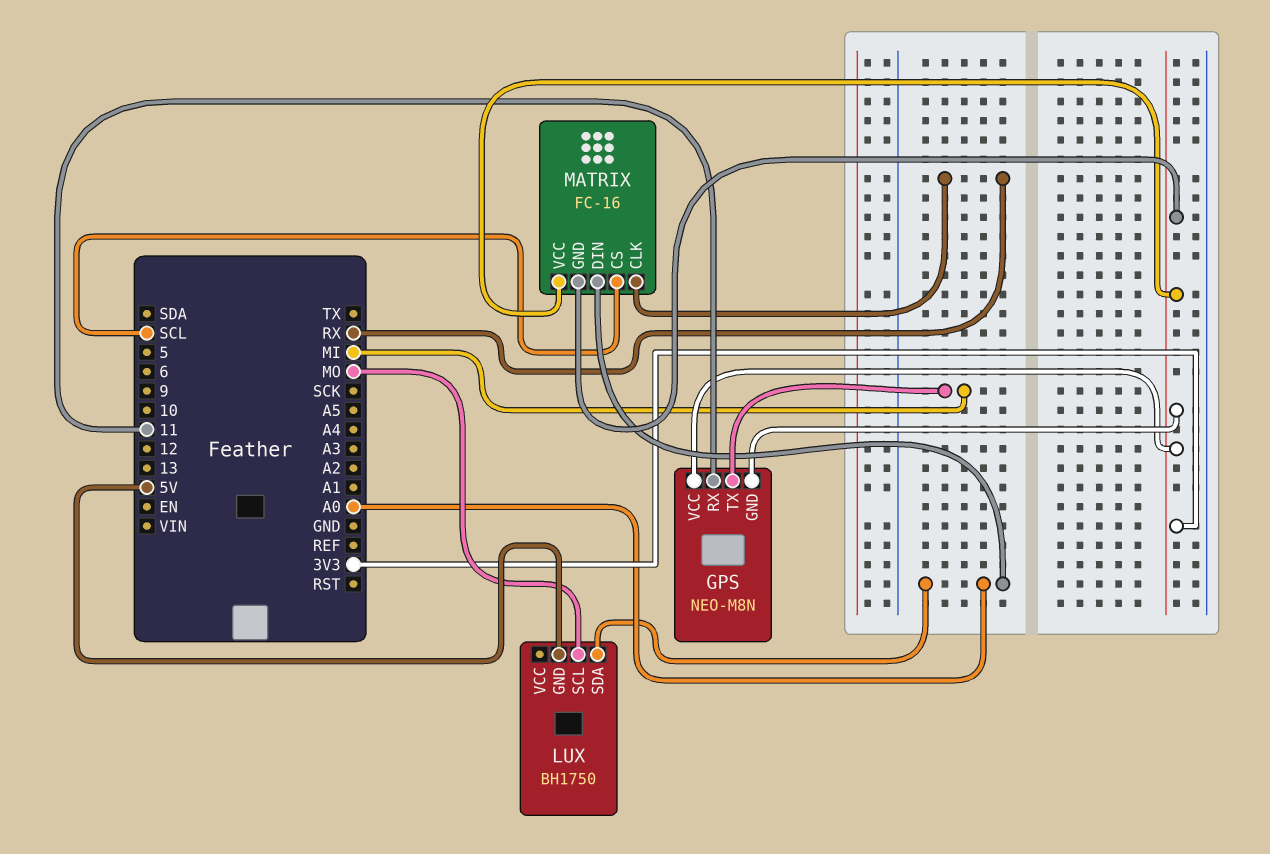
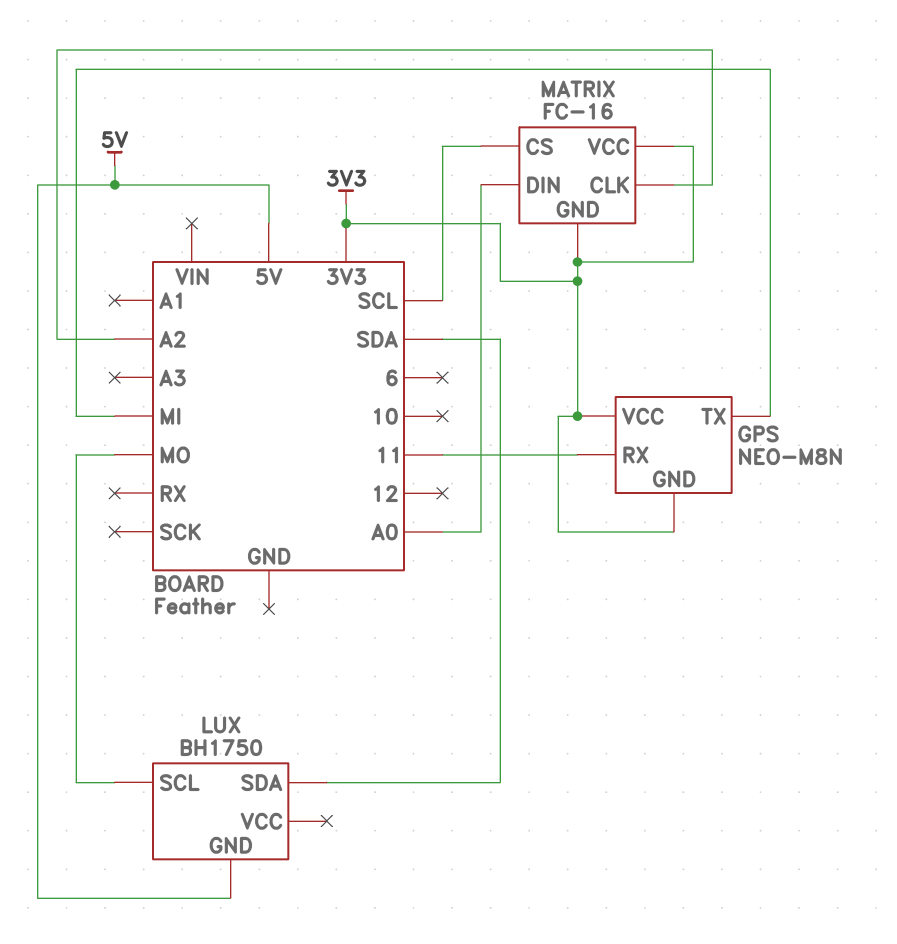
LUX pin SDA: A0 -> SDA
MATRIX pin CLK: RX -> A2

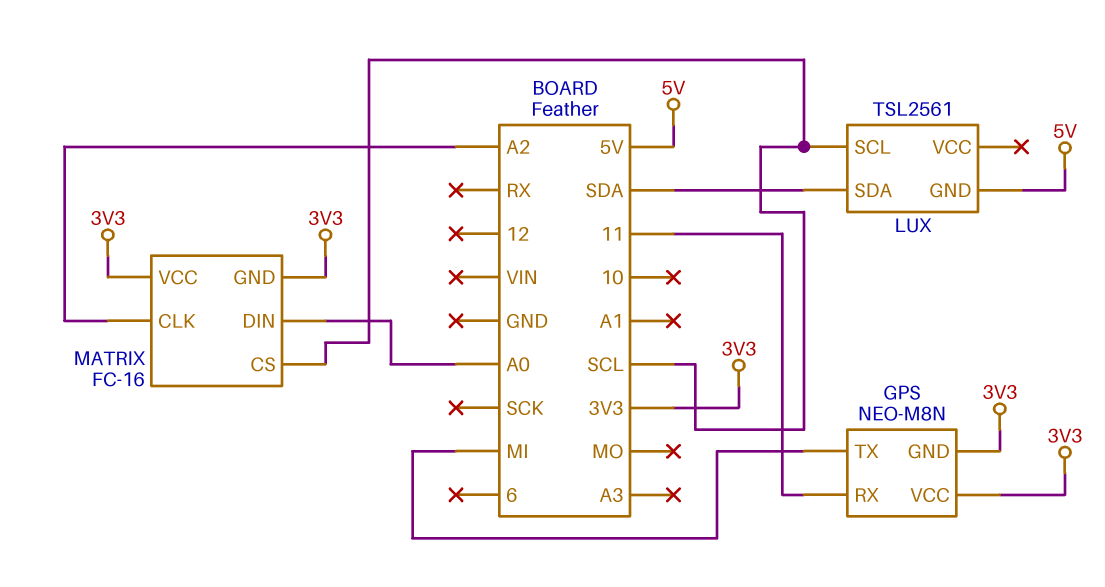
LUX: BH1750 -> TSL2561
LUX pin SCL: MO -> SCL

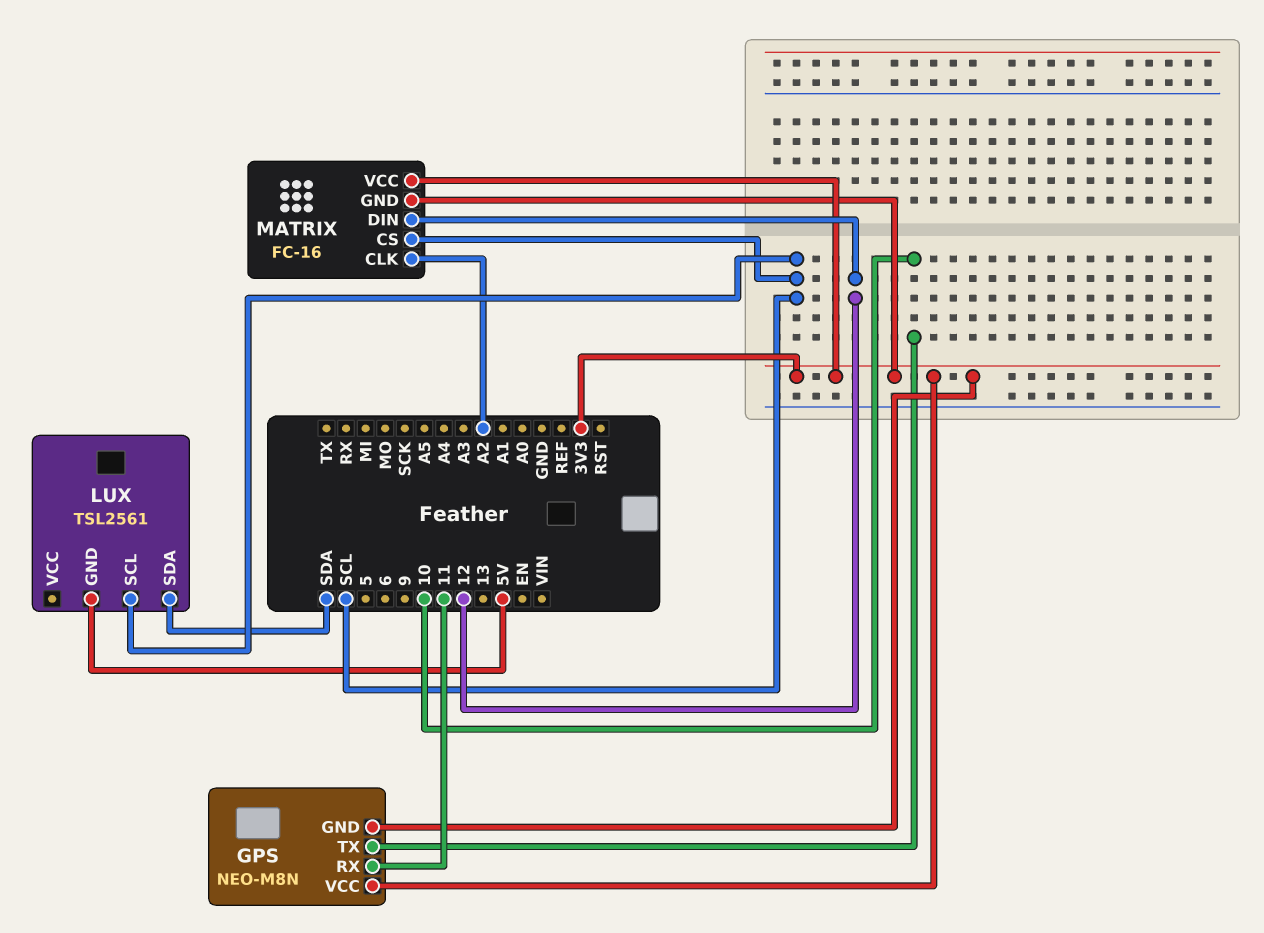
GPS pin TX: MI -> 10
MATRIX pin DIN: A0 -> 12

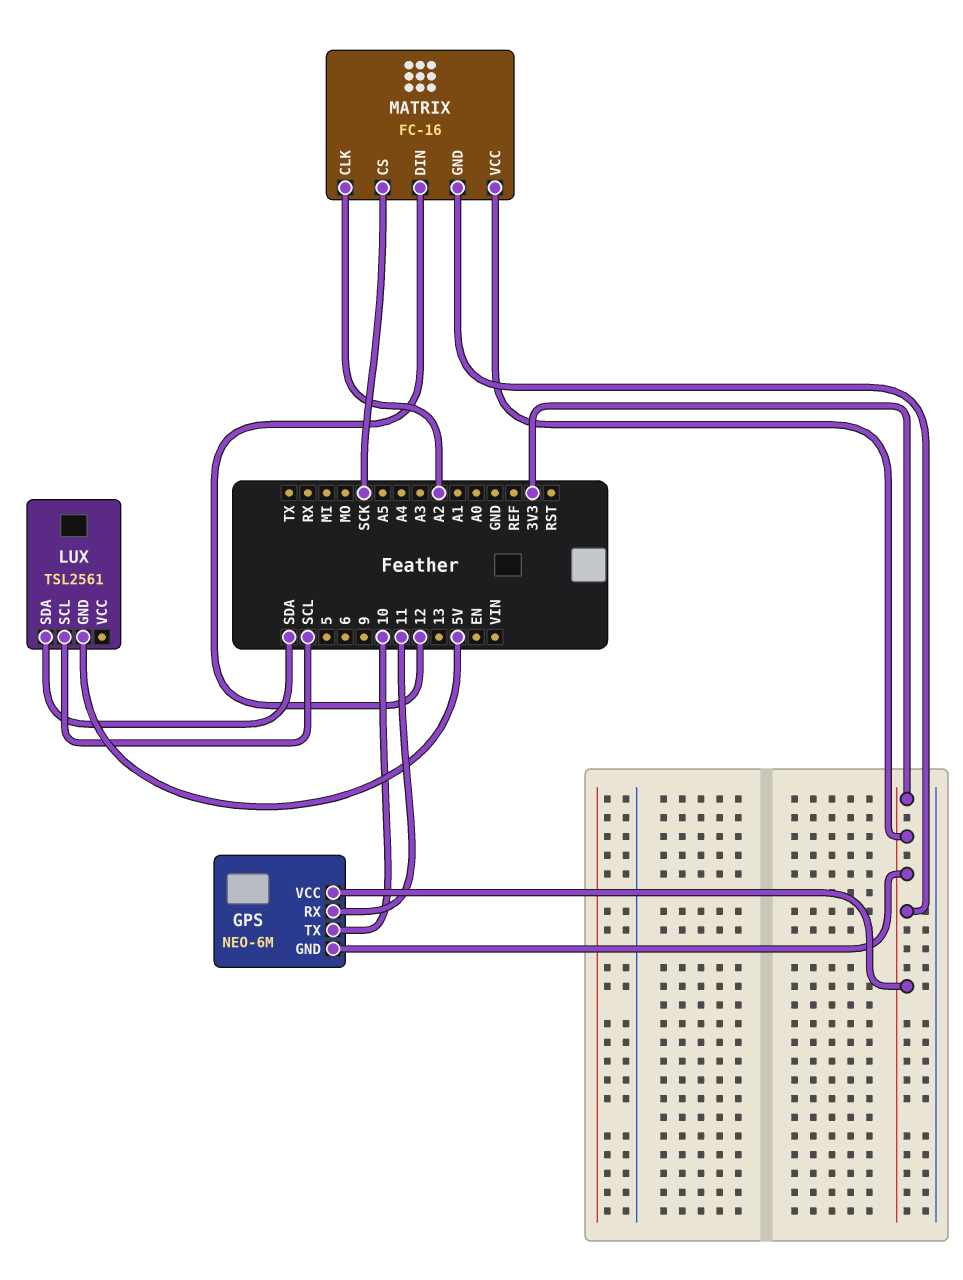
GPS: NEO-M8N -> NEO-6M
MATRIX pin CS: SCL -> SCK

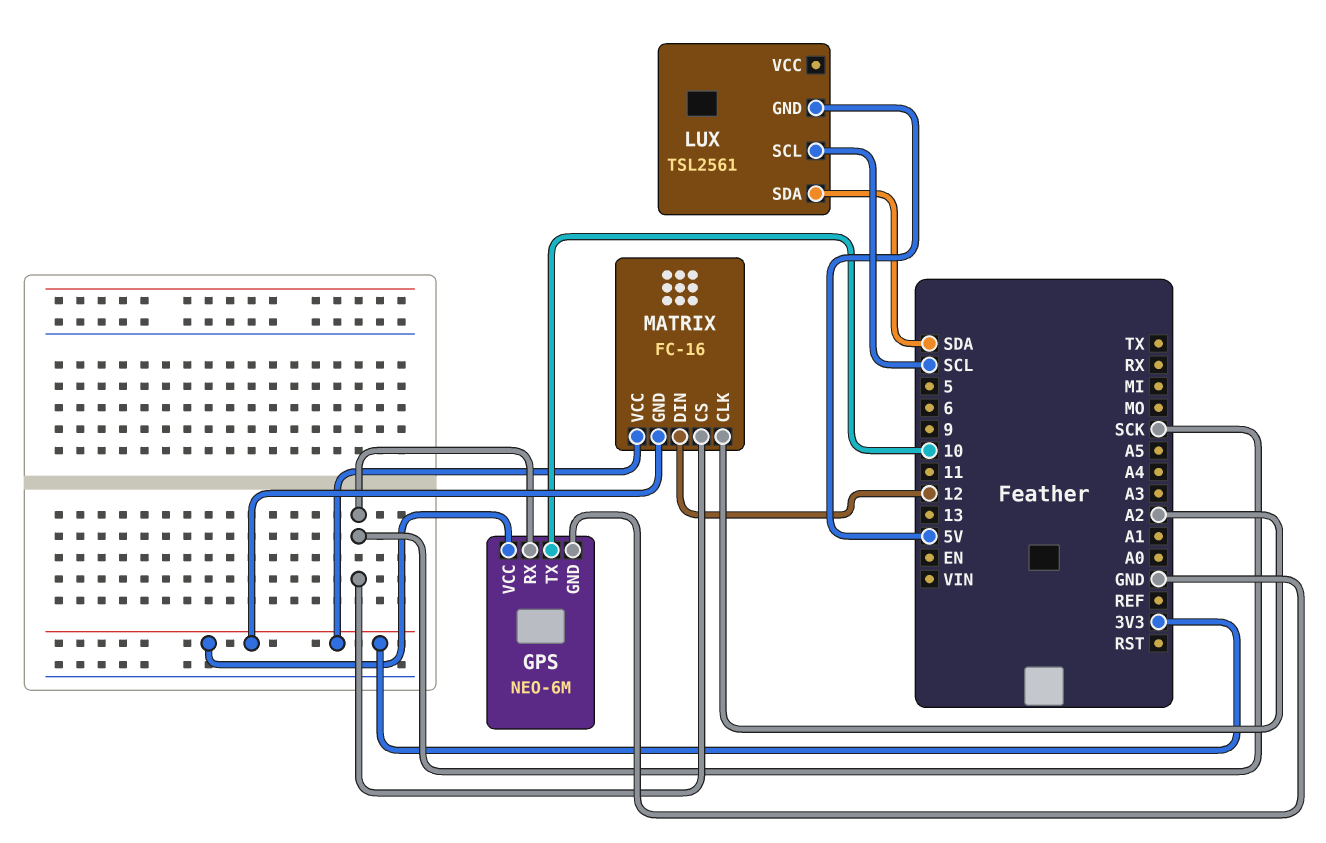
GPS pin GND: 3V3 -> GND
GPS pin RX: 11 -> SCK

